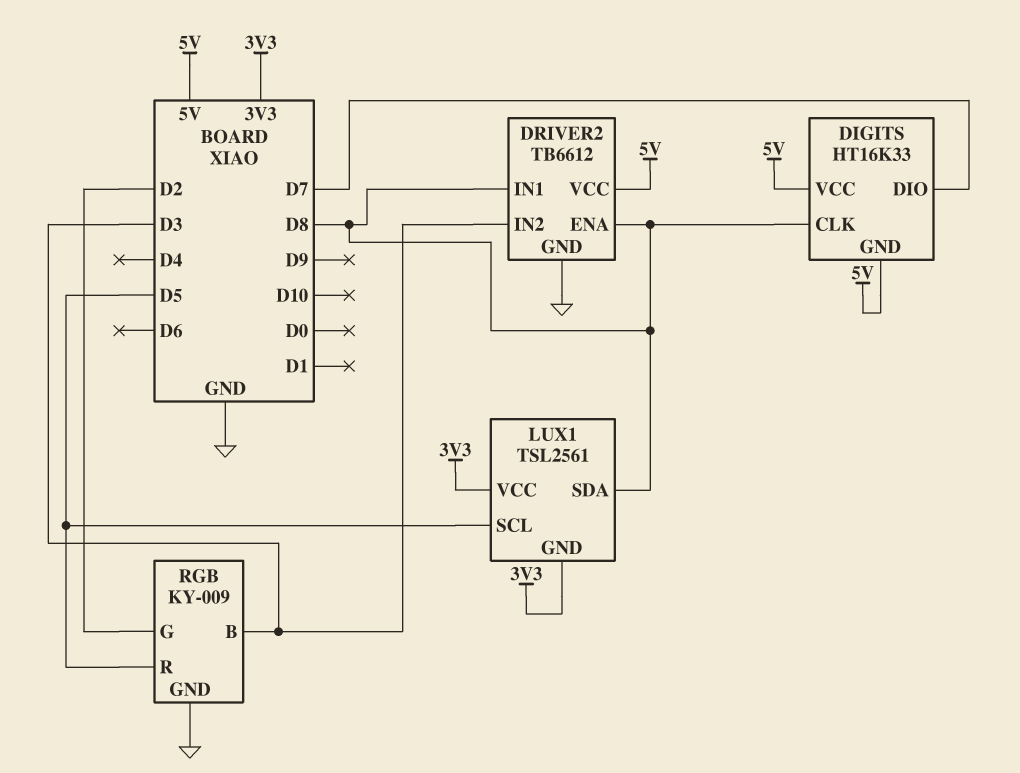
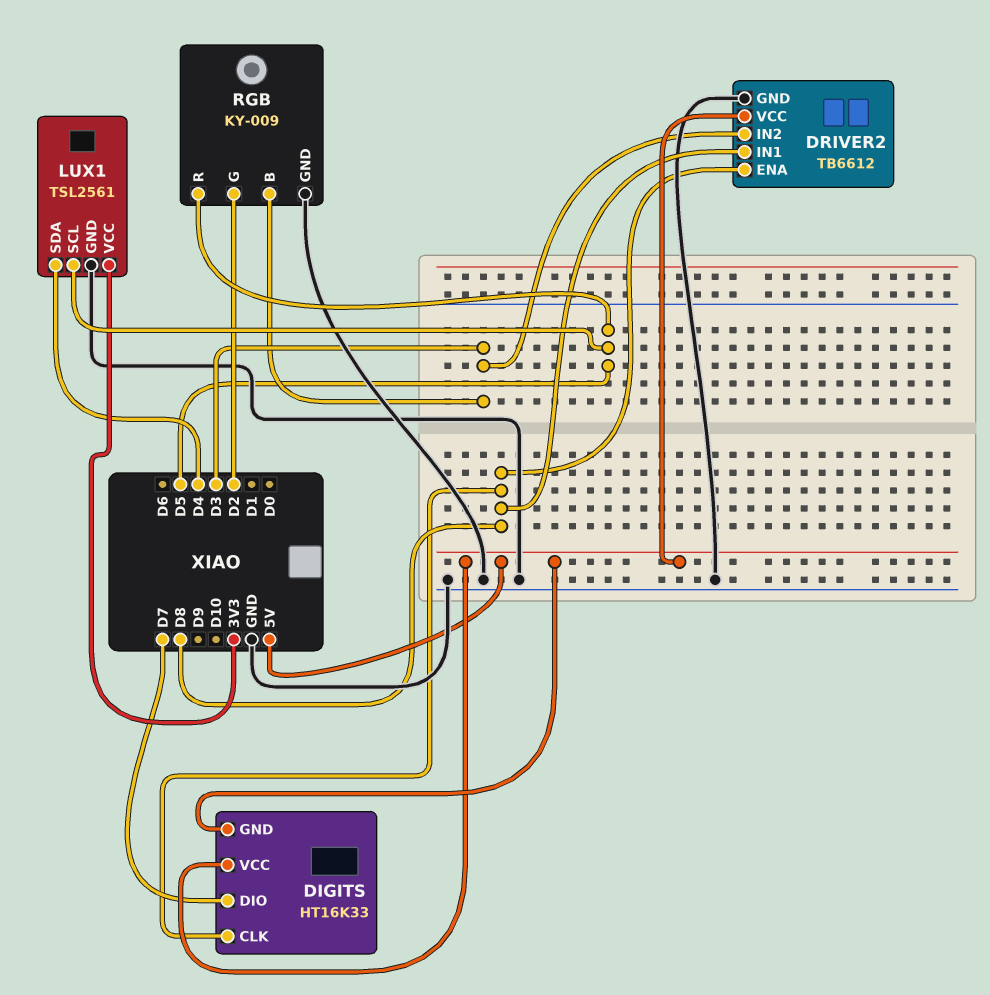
LUX1 pin GND: 3V3 -> GND
LUX1 pin SDA: D8 -> D4

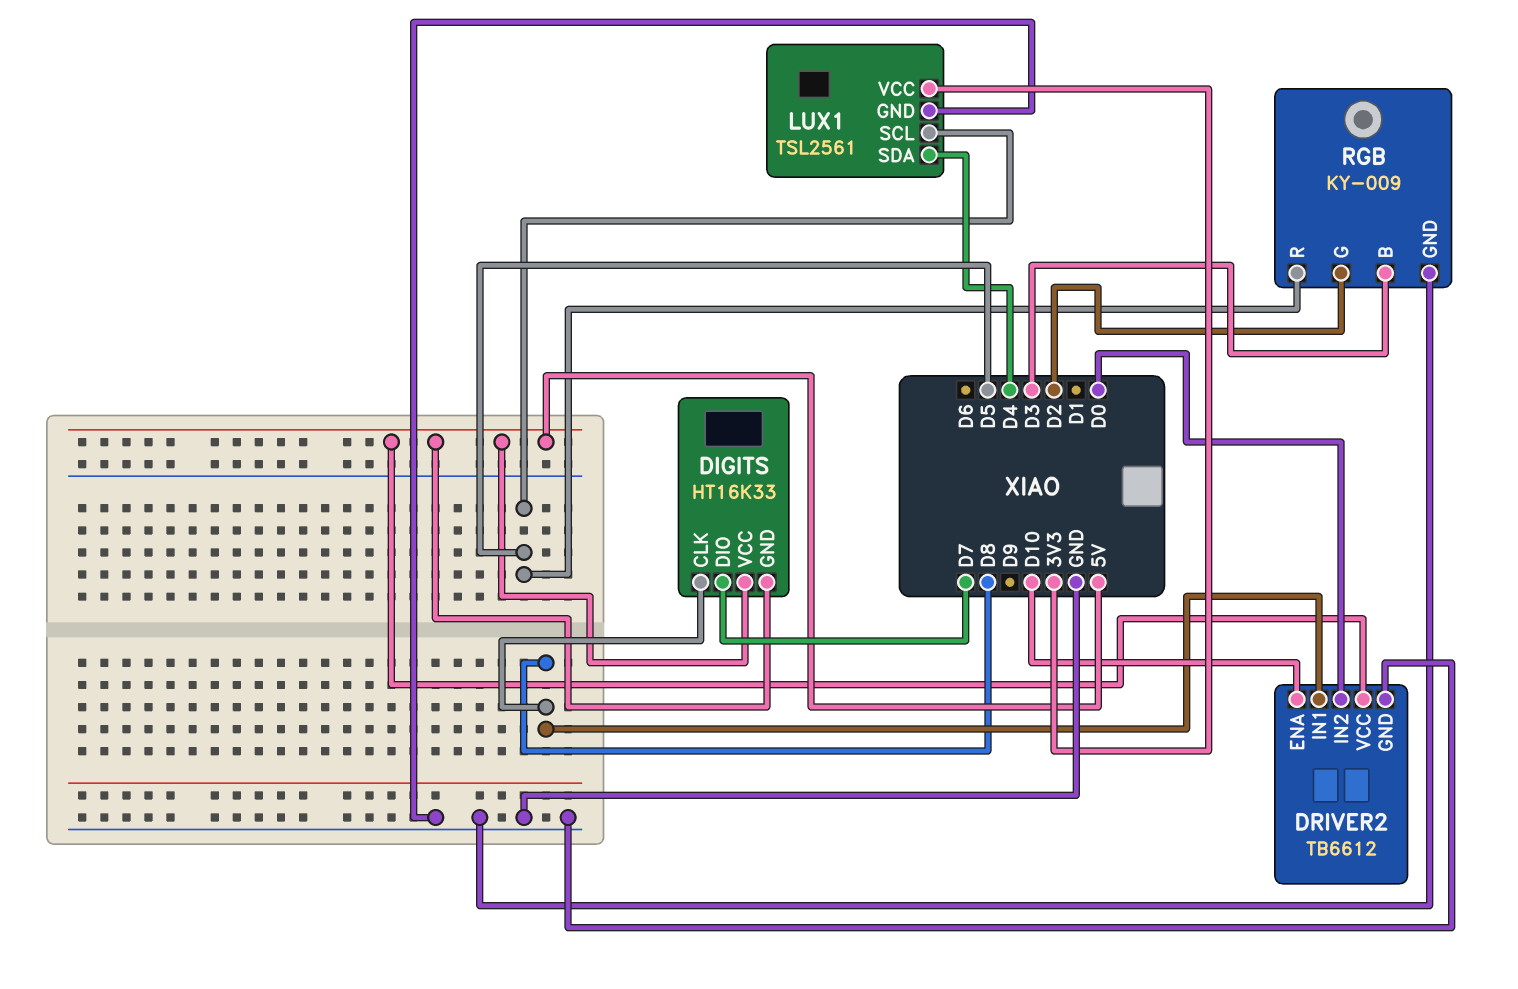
DRIVER2 pin ENA: D8 -> D10
DRIVER2 pin IN2: D3 -> D0

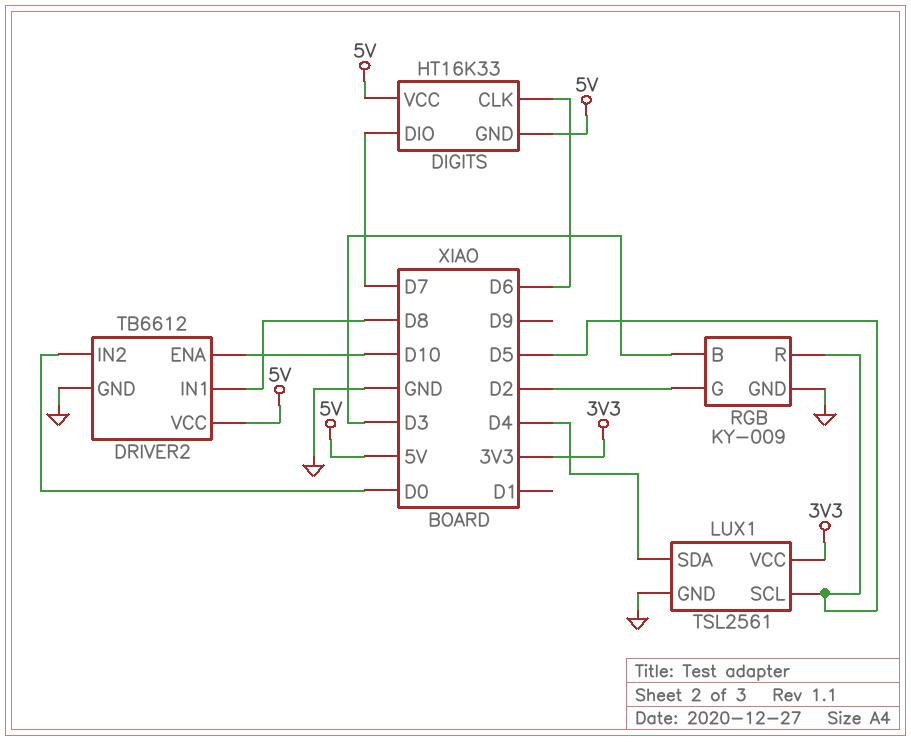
DIGITS pin CLK: D8 -> D6

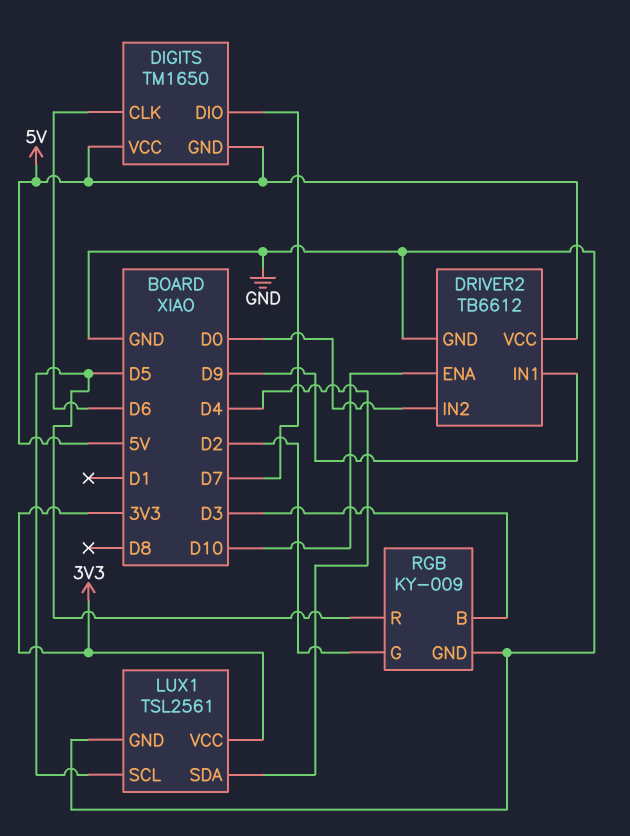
DIGITS: HT16K33 -> TM1650
DRIVER2 pin IN1: D8 -> D9

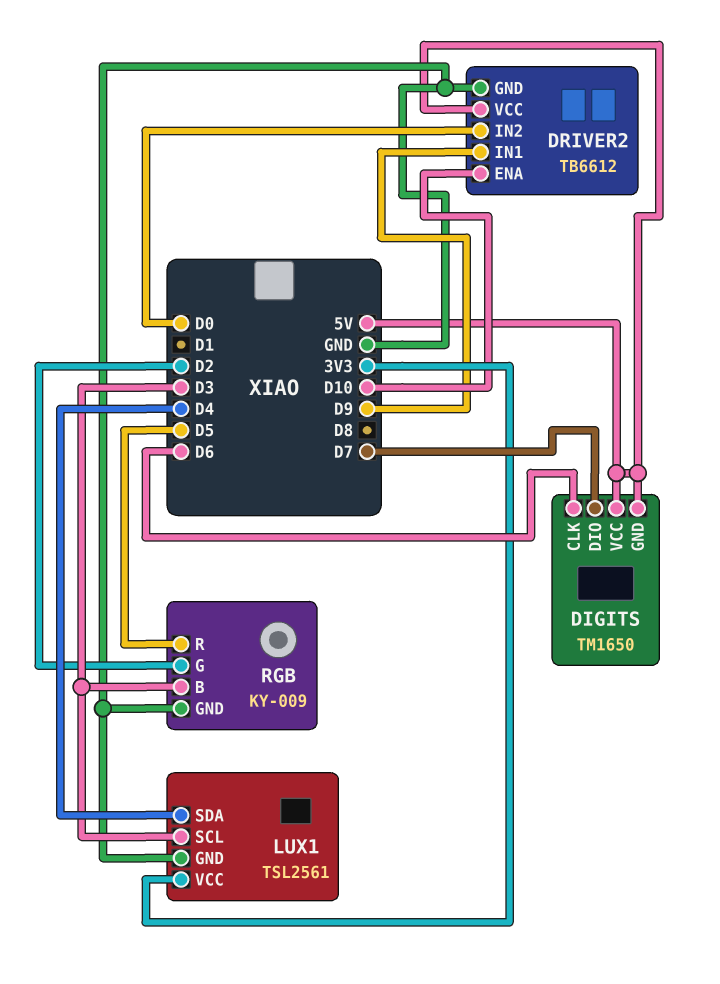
LUX1 pin SCL: D5 -> D3

